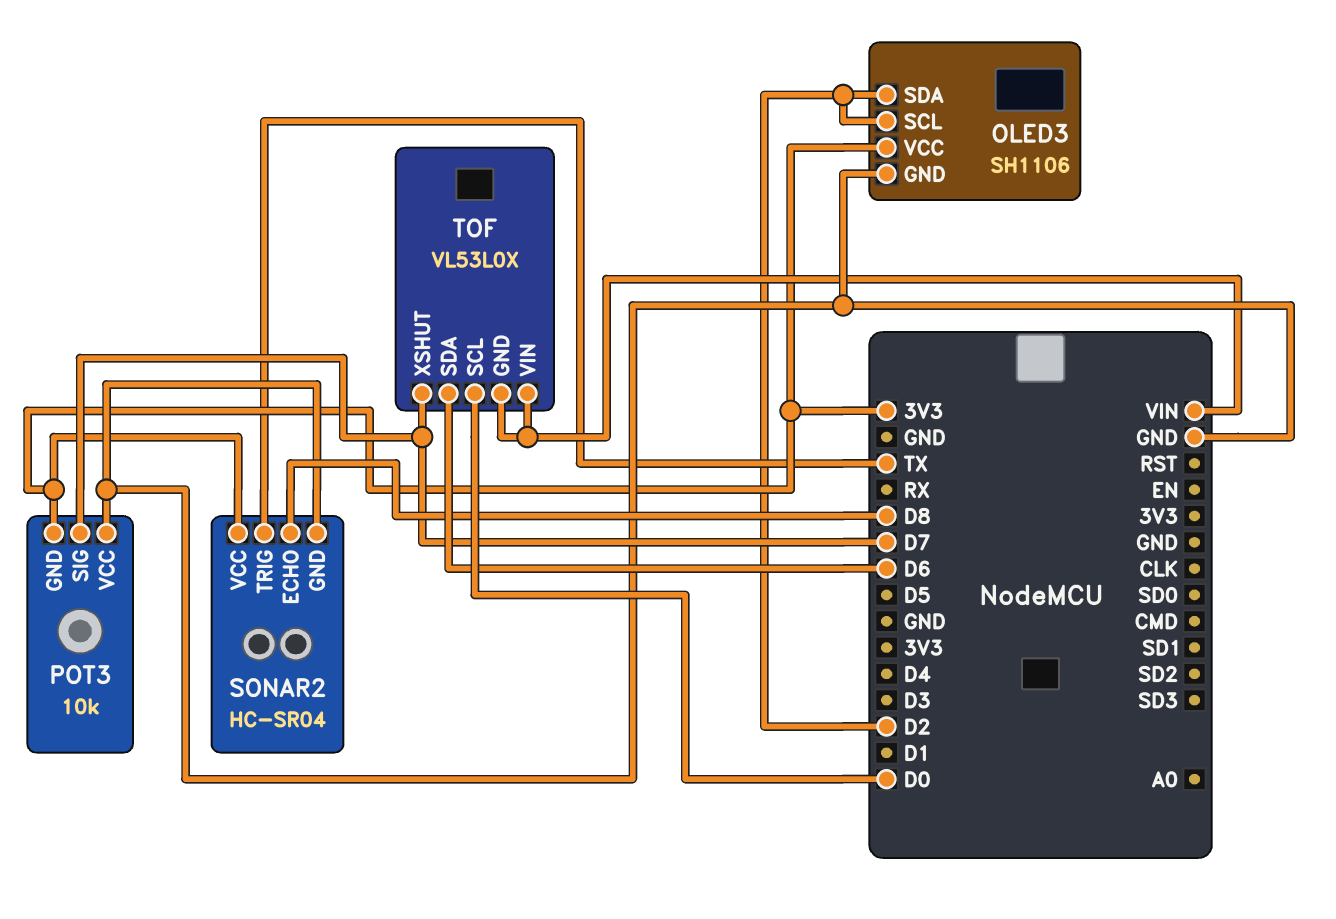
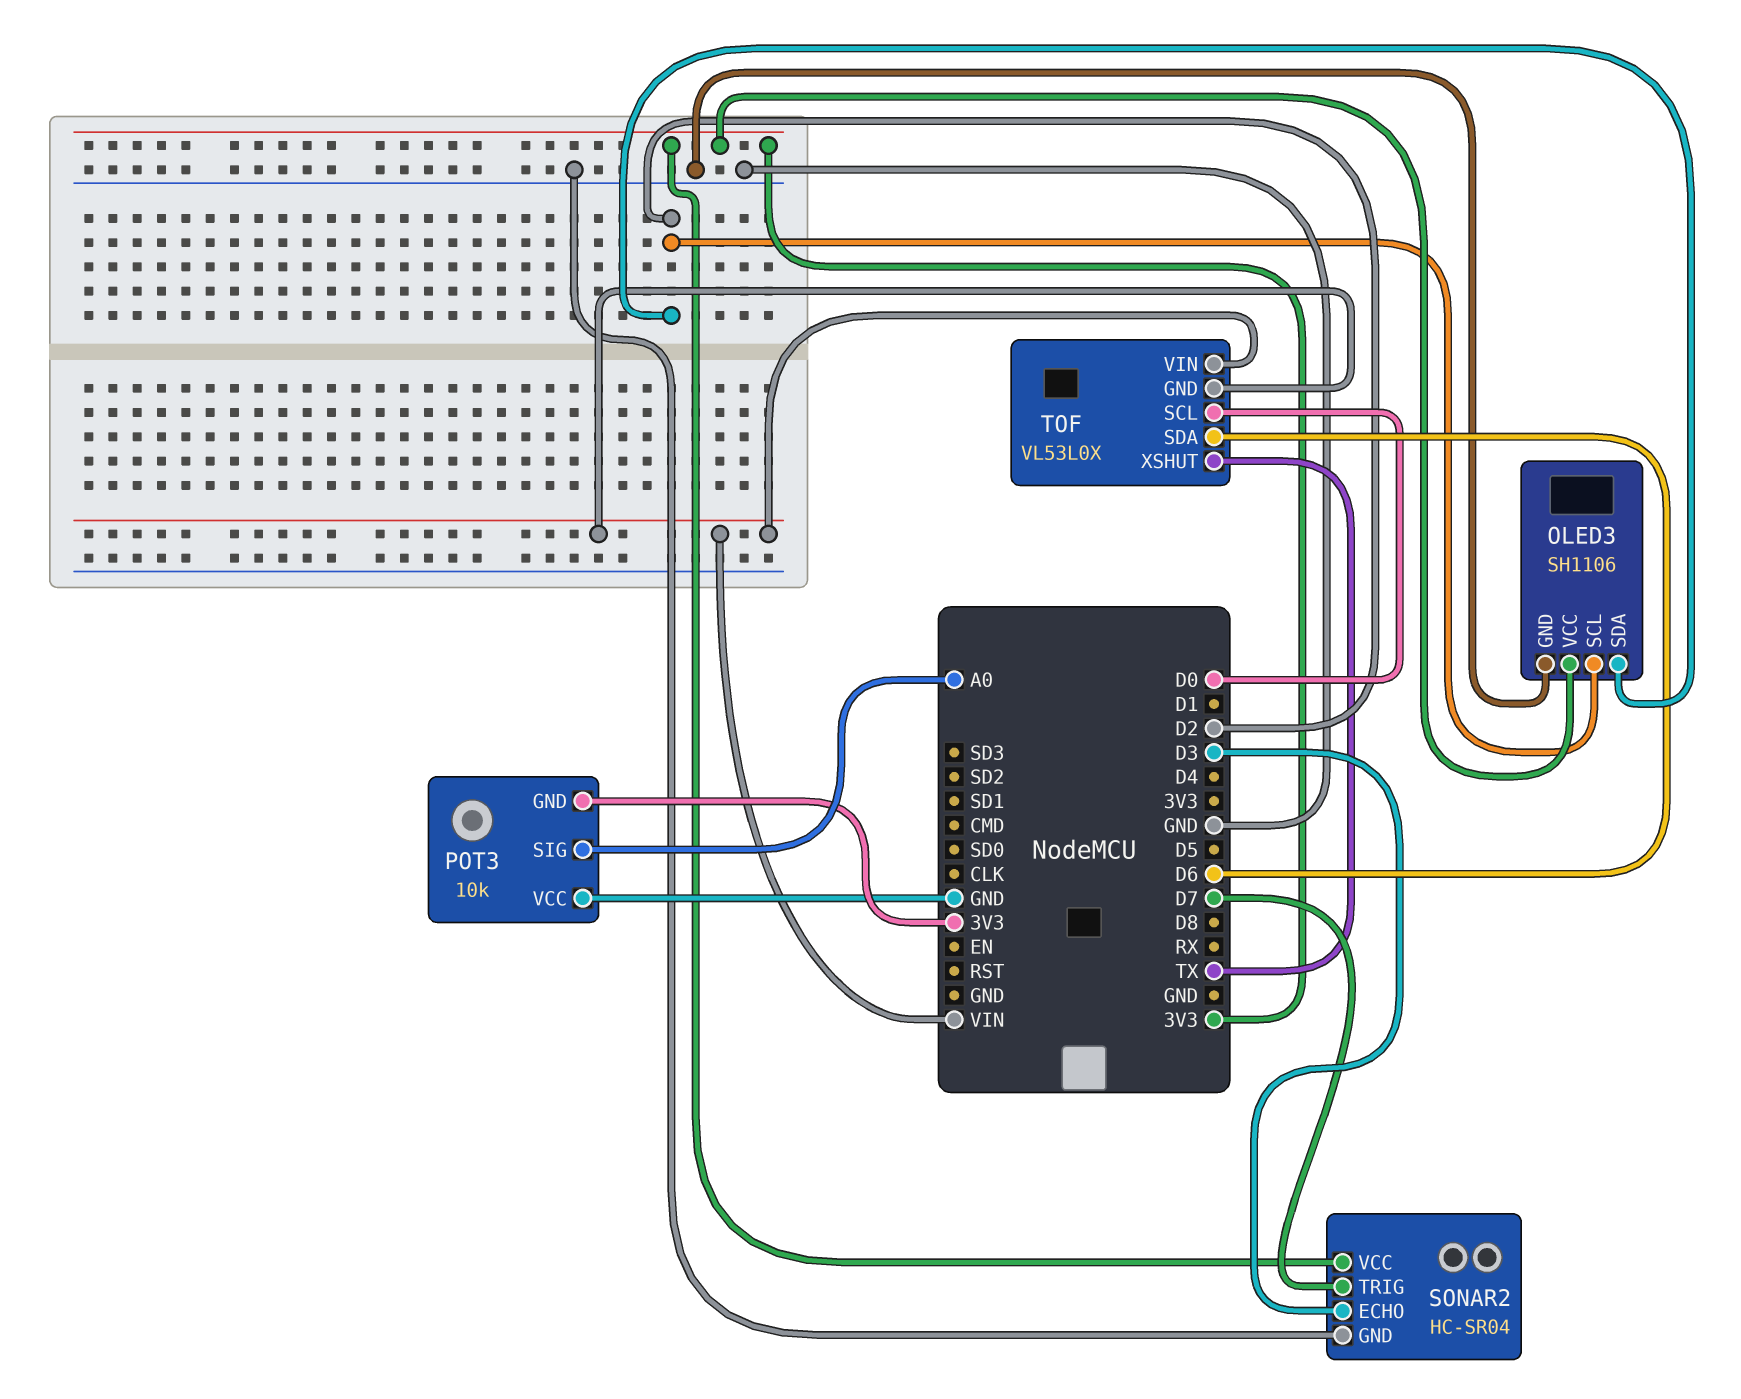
POT3 pin SIG: D7 -> A0
SONAR2 pin ECHO: D8 -> D3
SONAR2 pin TRIG: TX -> D7
TOF pin XSHUT: D7 -> TX

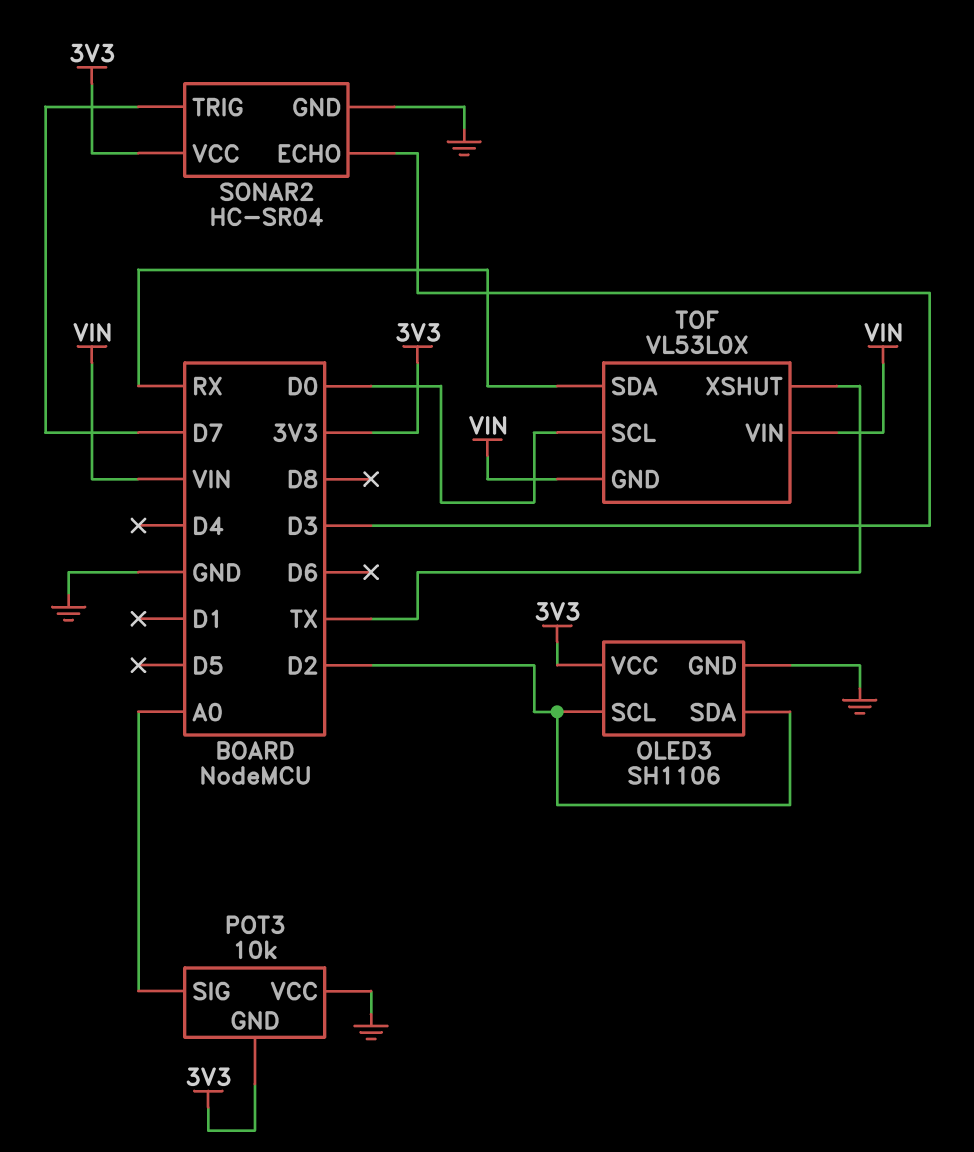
TOF pin SDA: D6 -> RX

